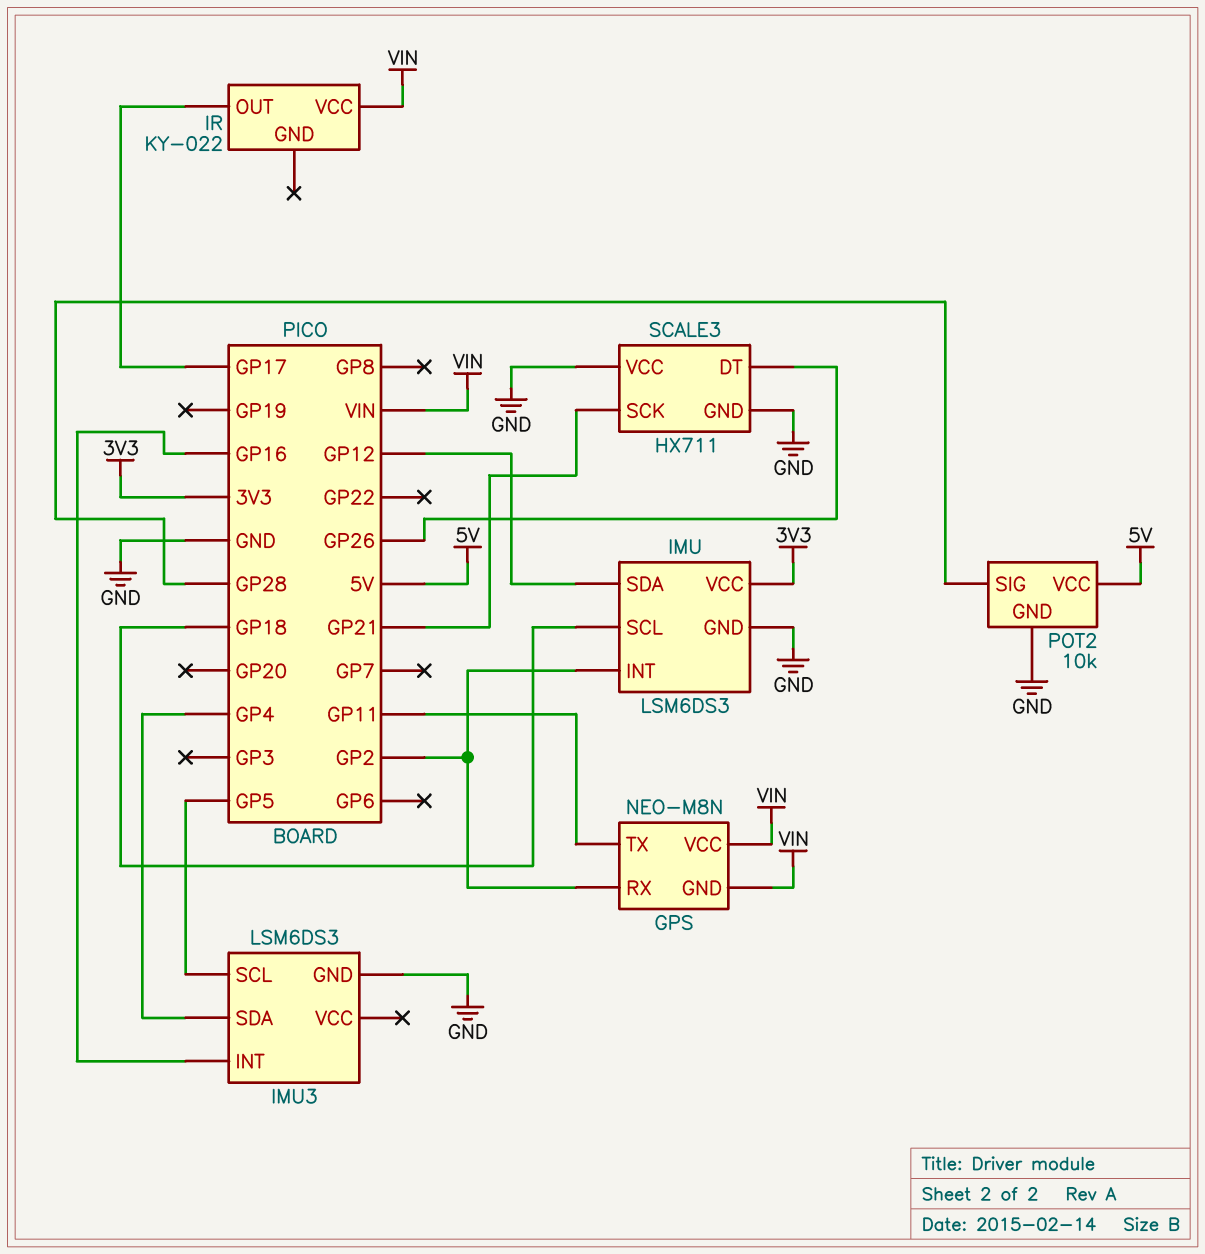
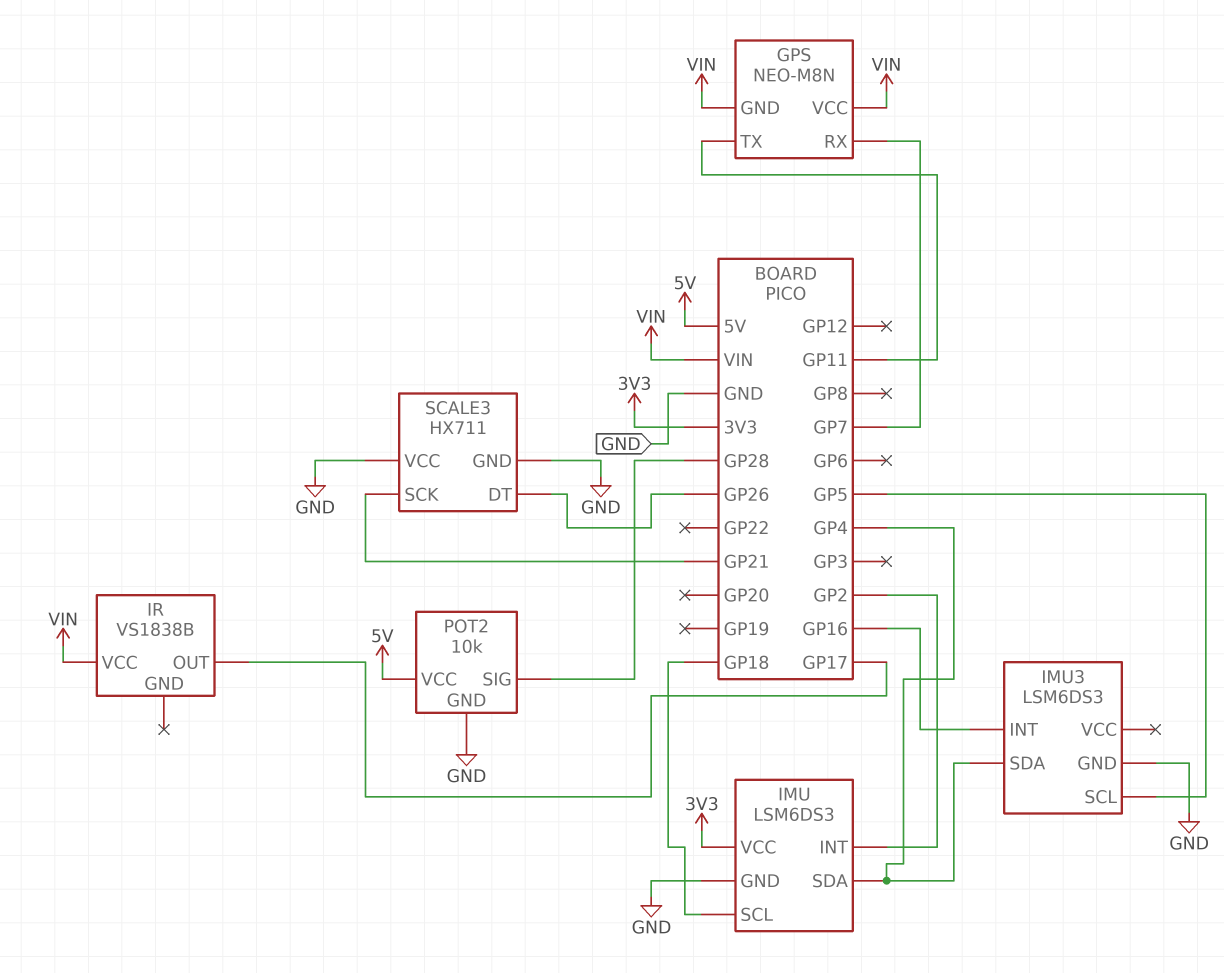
GPS pin RX: GP2 -> GP7
IMU pin SDA: GP12 -> GP4
IR: KY-022 -> VS1838B

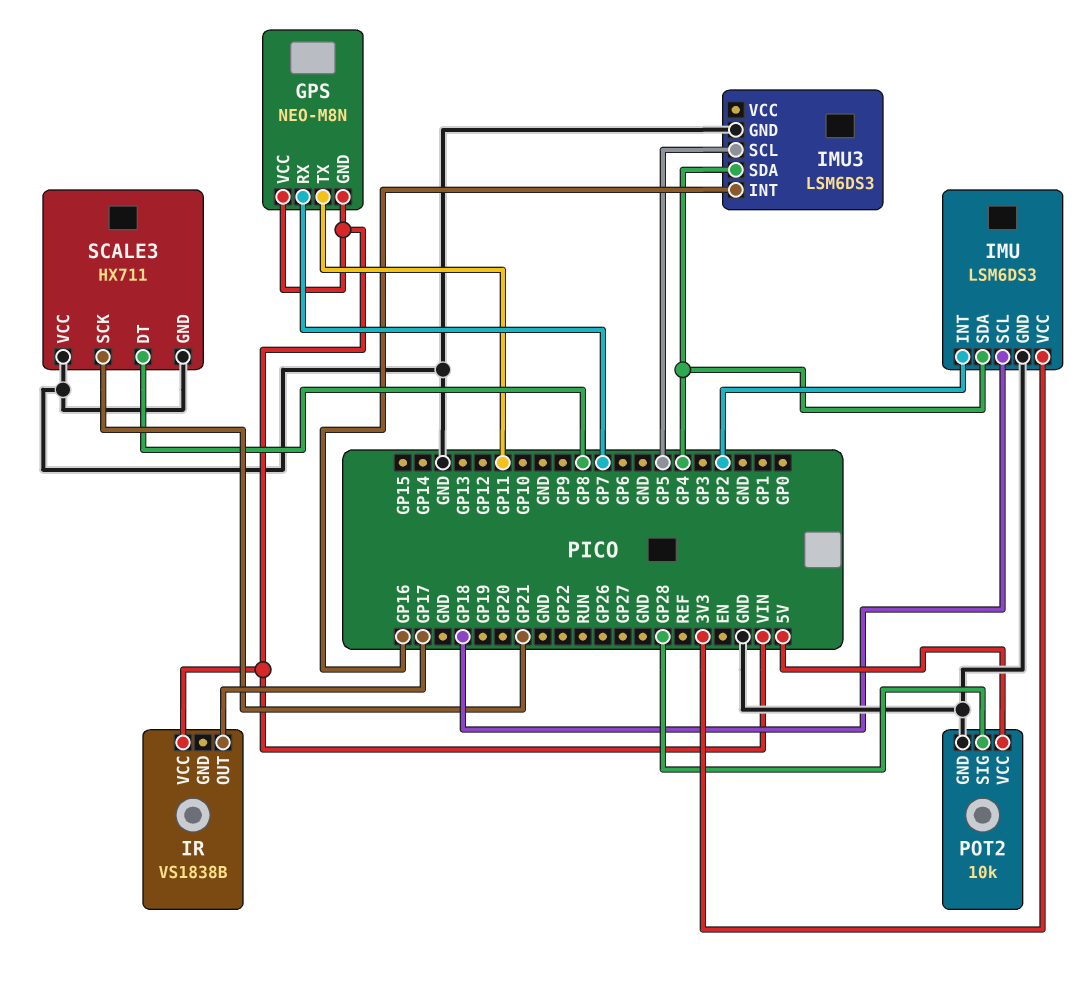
SCALE3 pin DT: GP26 -> GP8

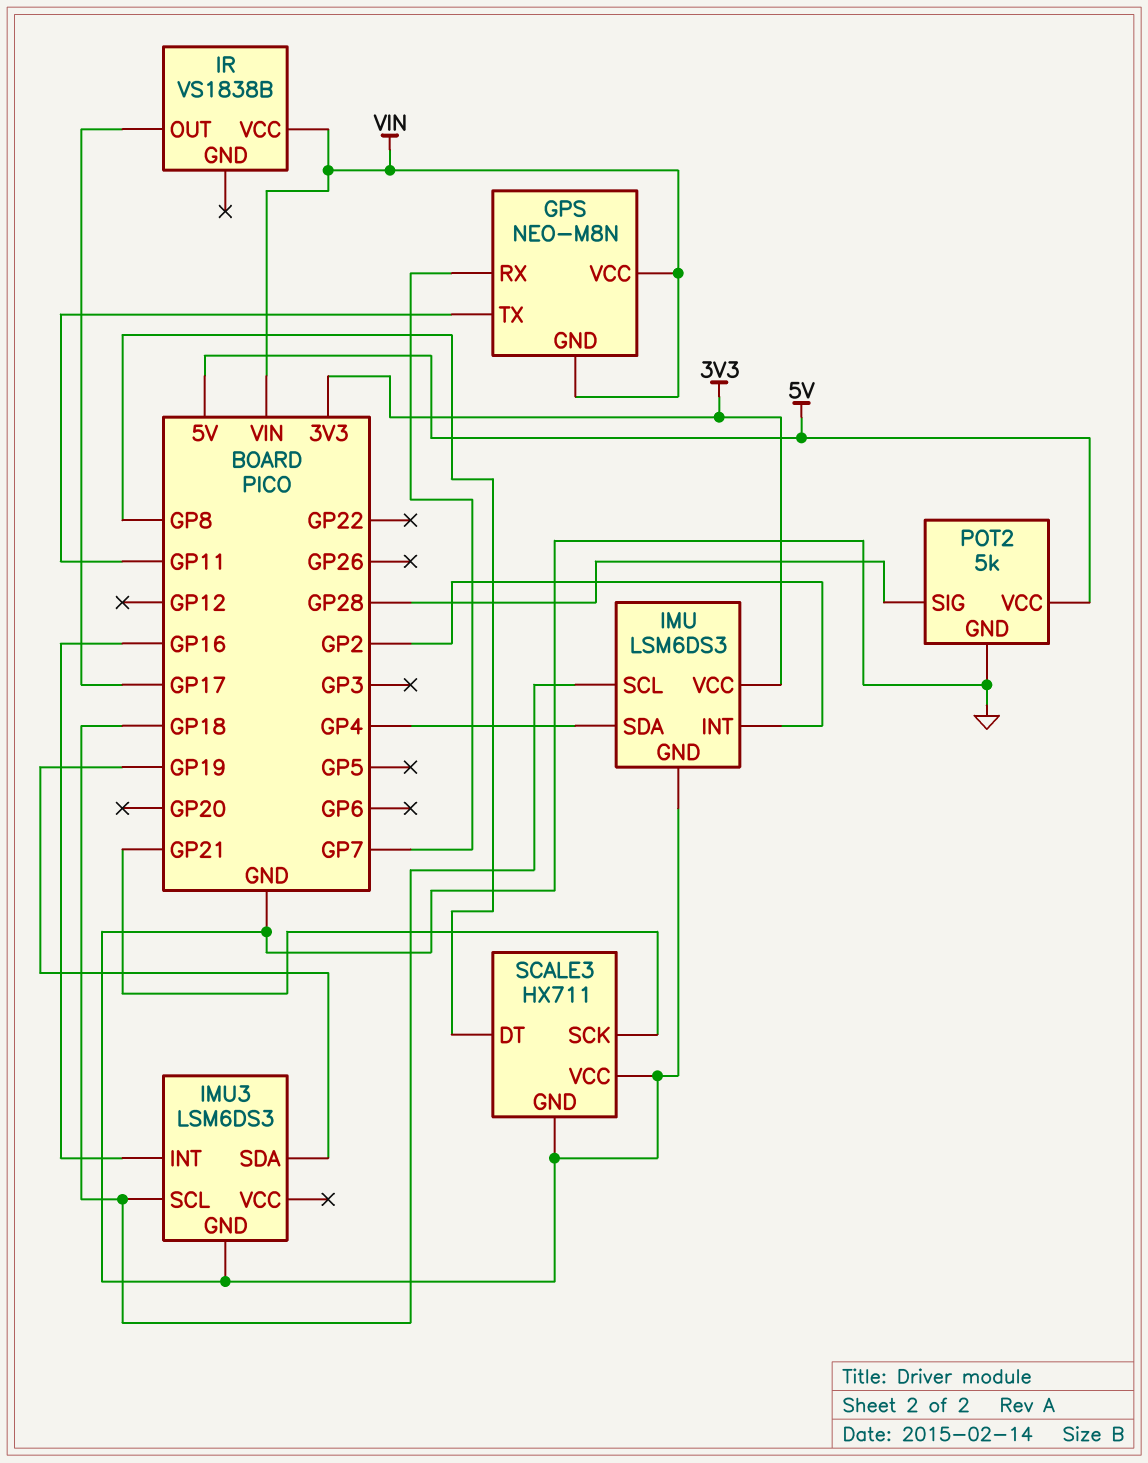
IMU3 pin SCL: GP5 -> GP18
IMU3 pin SDA: GP4 -> GP19
POT2: 10k -> 5k

